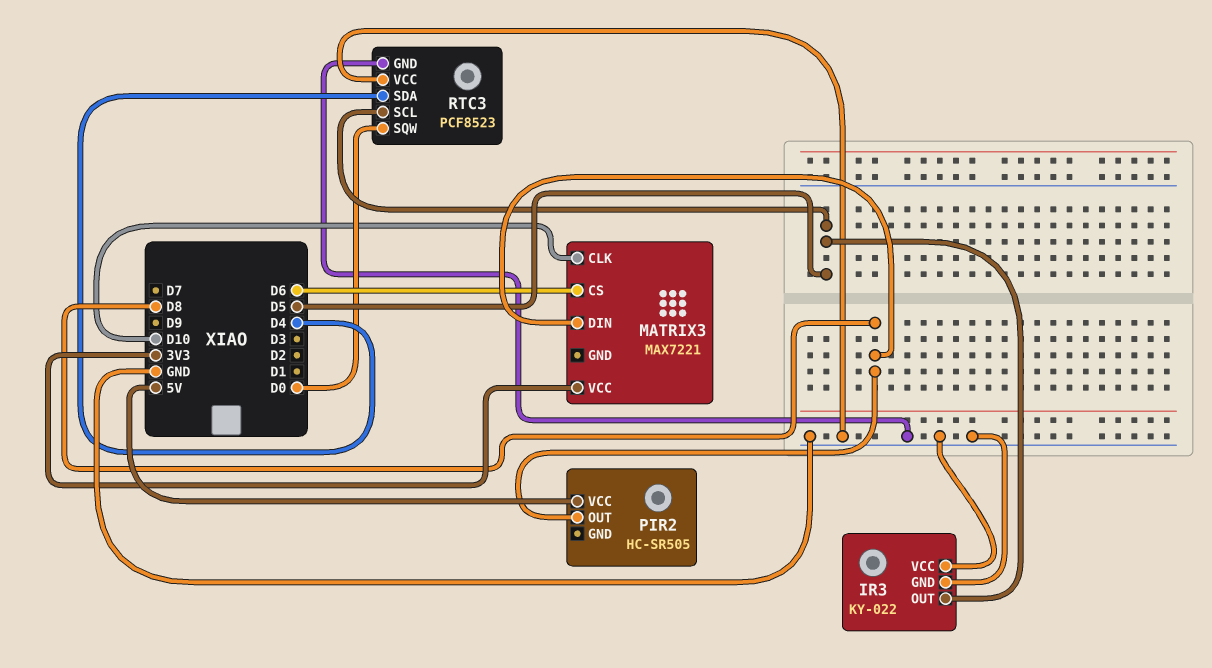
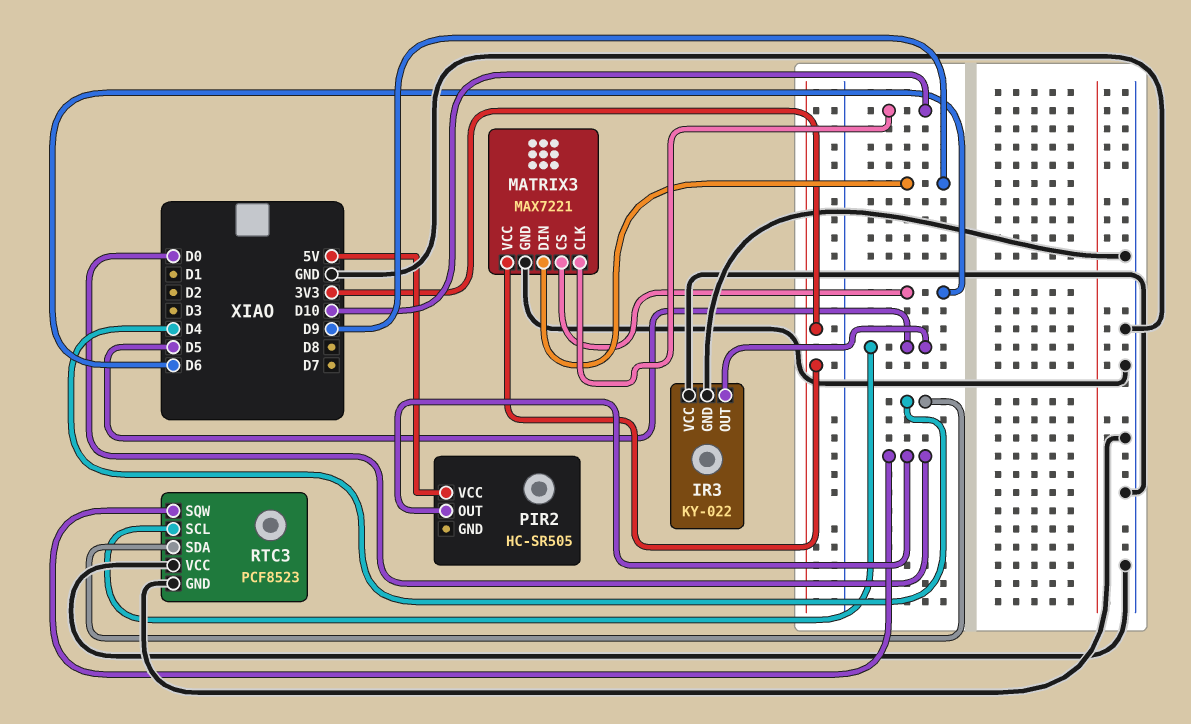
MATRIX3 pin DIN: D8 -> D9
MATRIX3 pin GND: none -> GND
PIR2 pin OUT: D8 -> D0

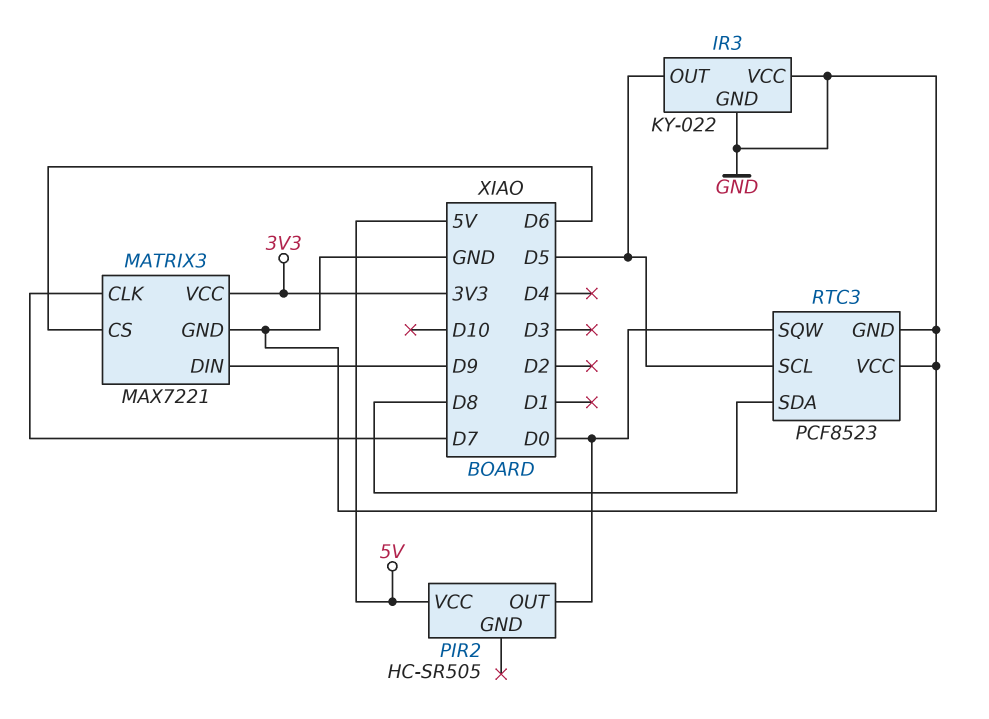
MATRIX3 pin CLK: D10 -> D7
RTC3 pin SDA: D4 -> D8

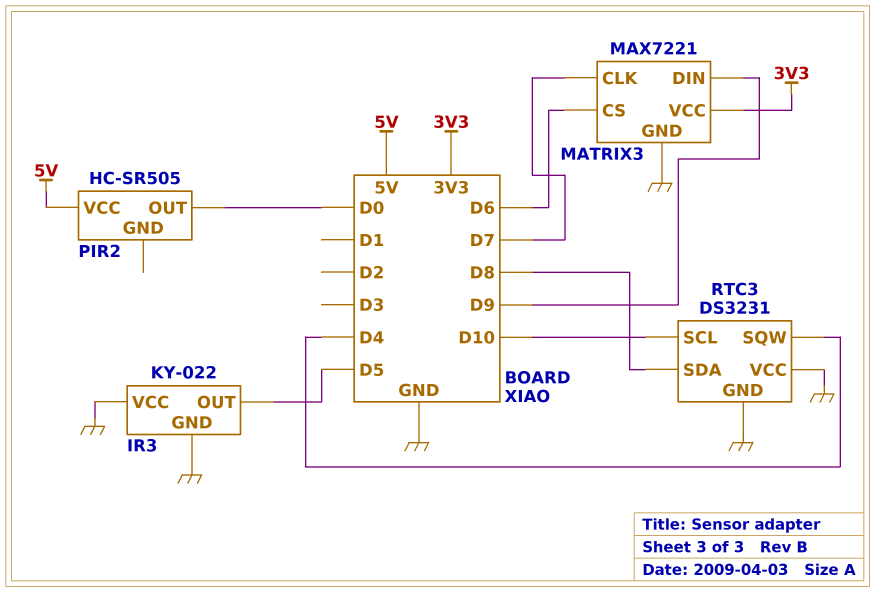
RTC3: PCF8523 -> DS3231
RTC3 pin SCL: D5 -> D10
RTC3 pin SQW: D0 -> D4

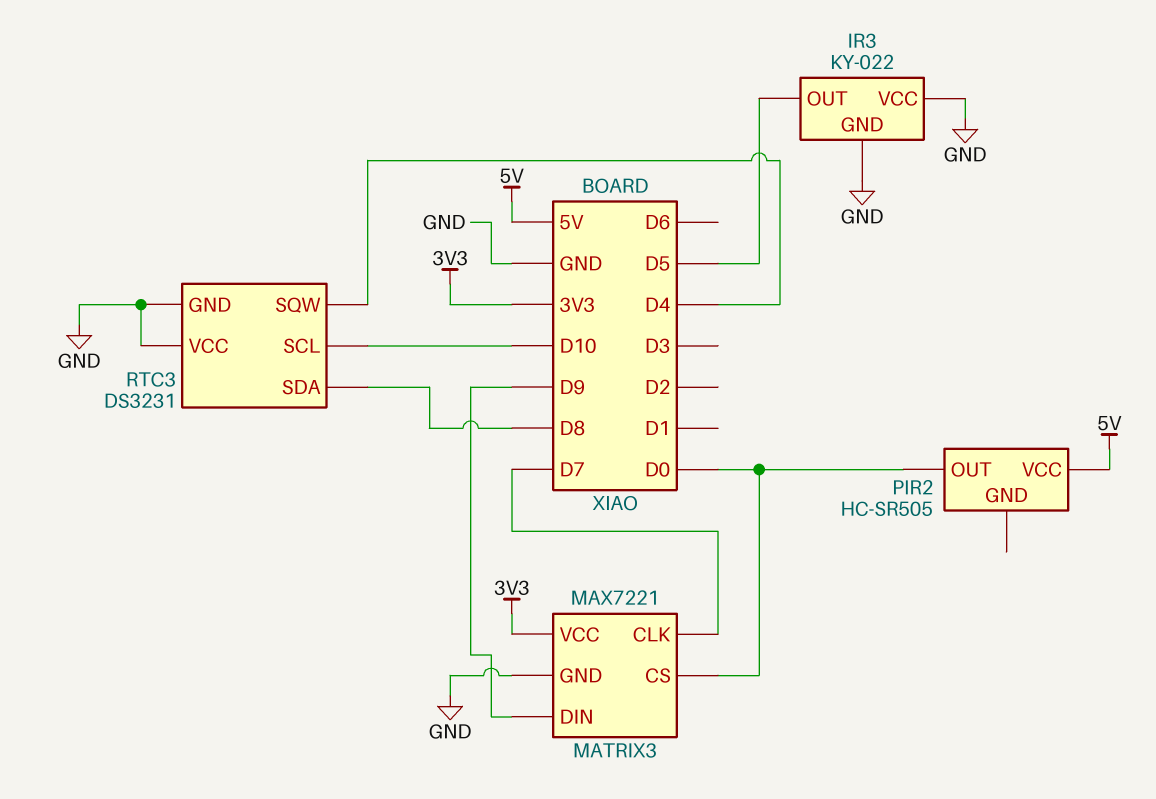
MATRIX3 pin CS: D6 -> D0

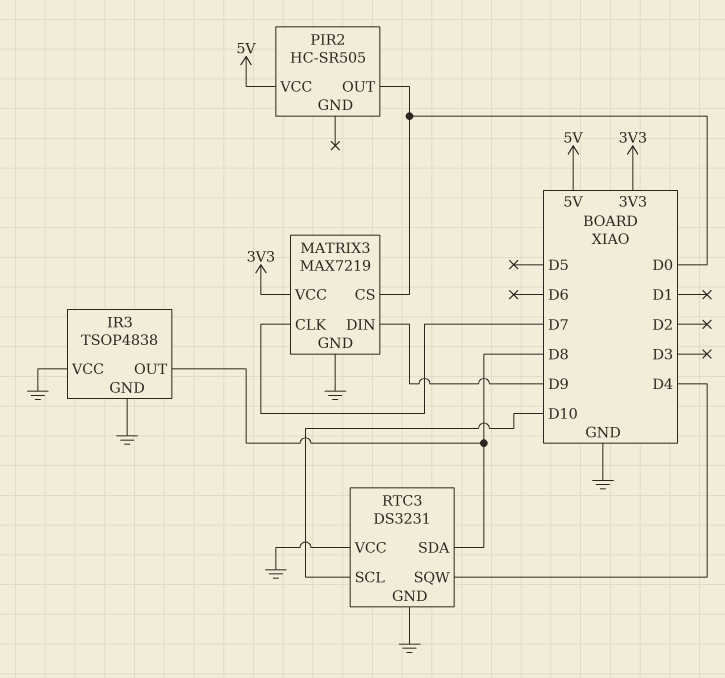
IR3: KY-022 -> TSOP4838
IR3 pin OUT: D5 -> D8
MATRIX3: MAX7221 -> MAX7219

